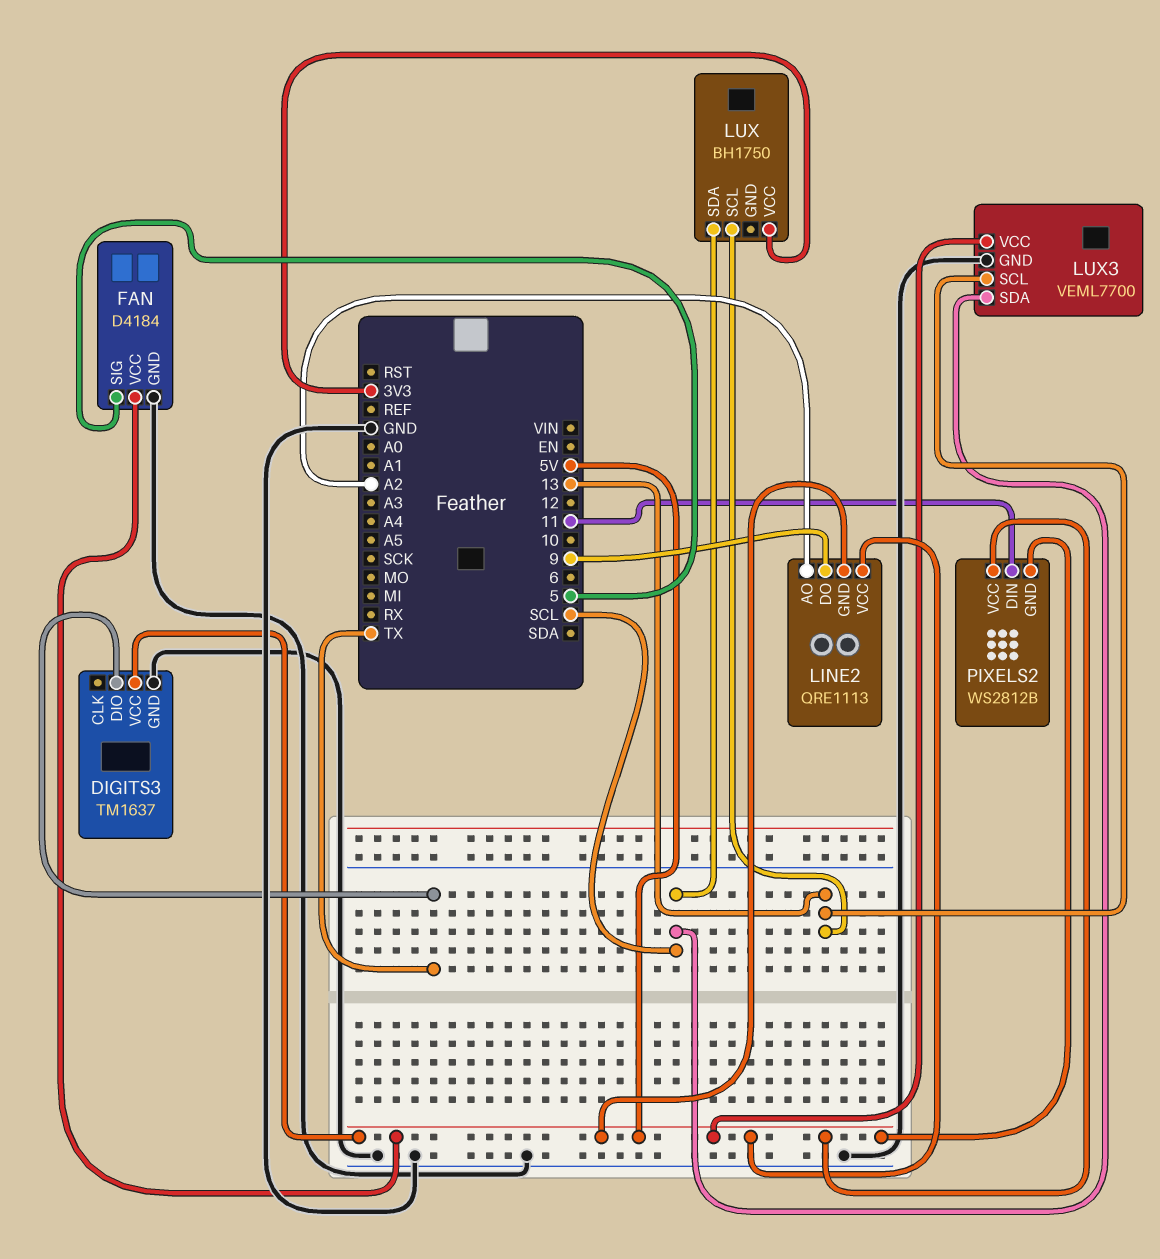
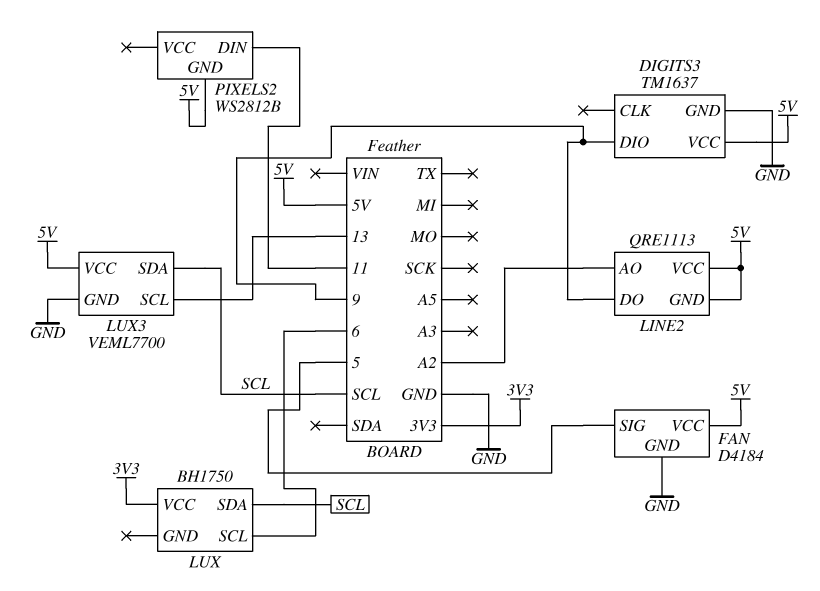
DIGITS3 pin DIO: TX -> 9
LUX pin SCL: 13 -> 6
PIXELS2 pin VCC: 5V -> none

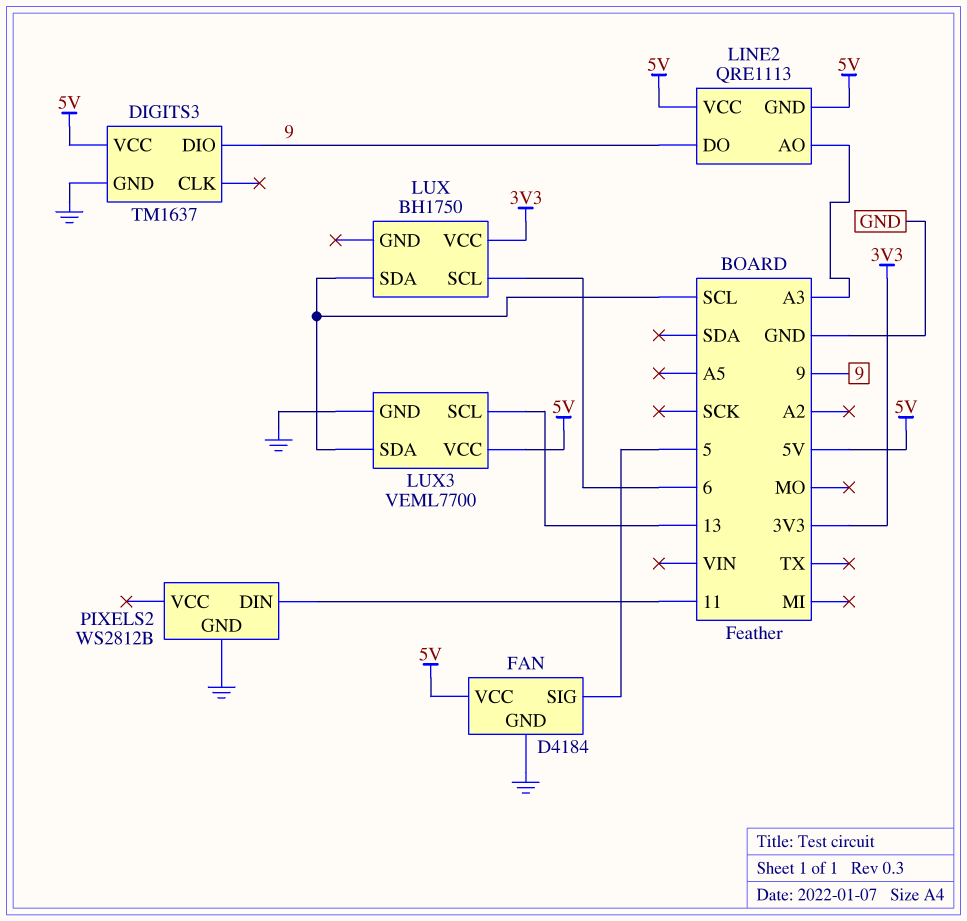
LINE2 pin AO: A2 -> A3
PIXELS2 pin GND: 5V -> GND

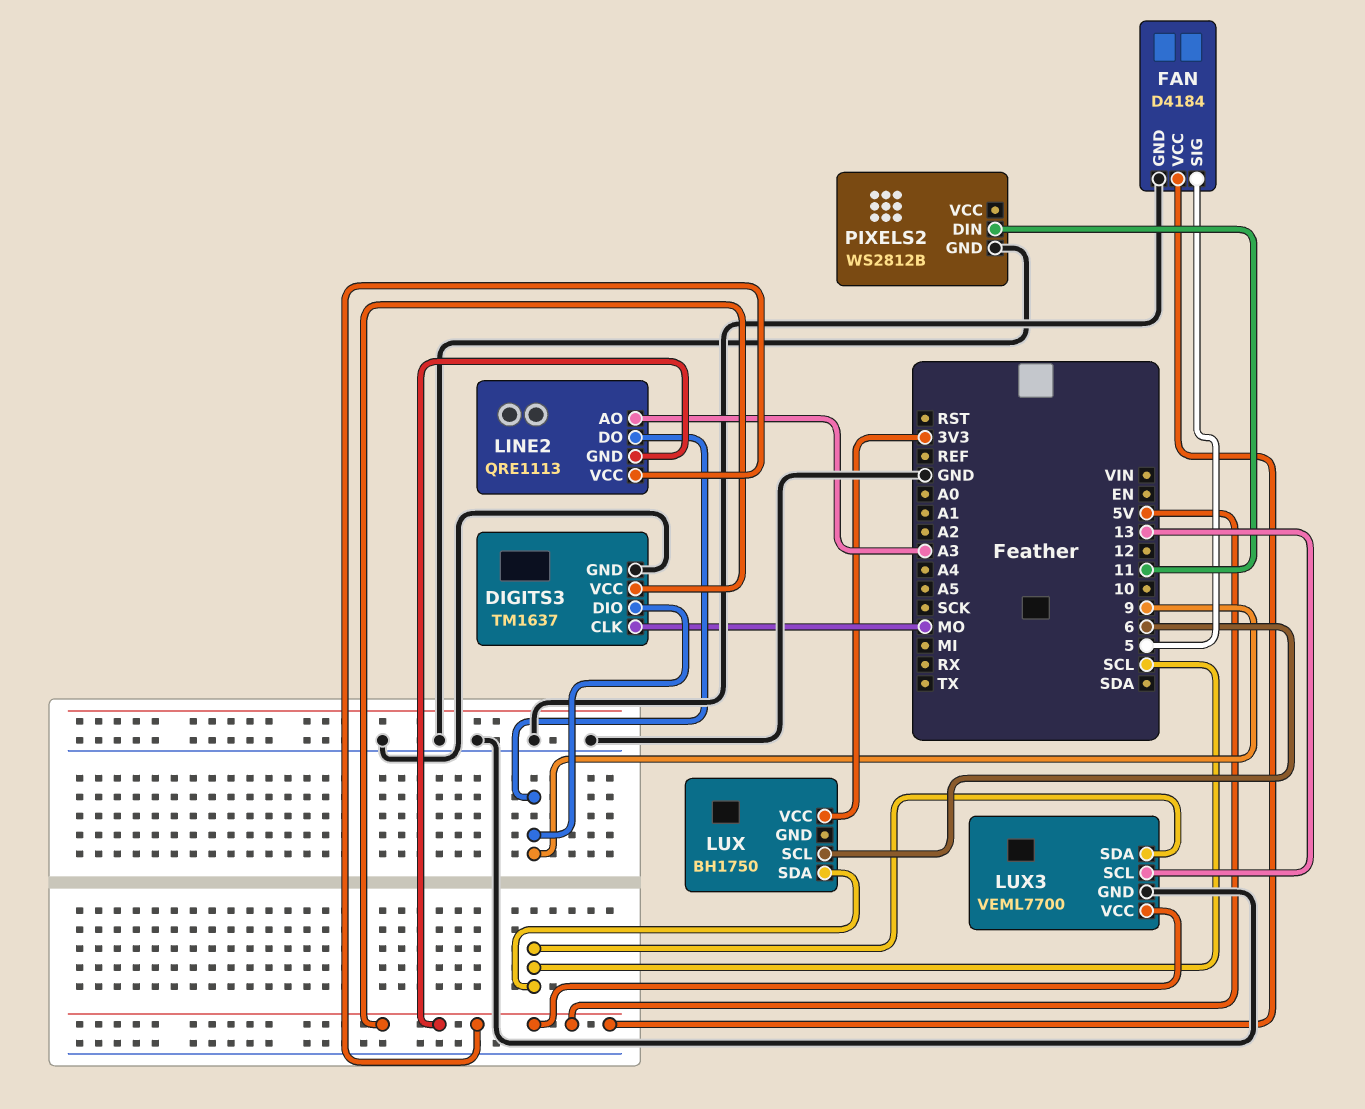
DIGITS3 pin CLK: none -> MO

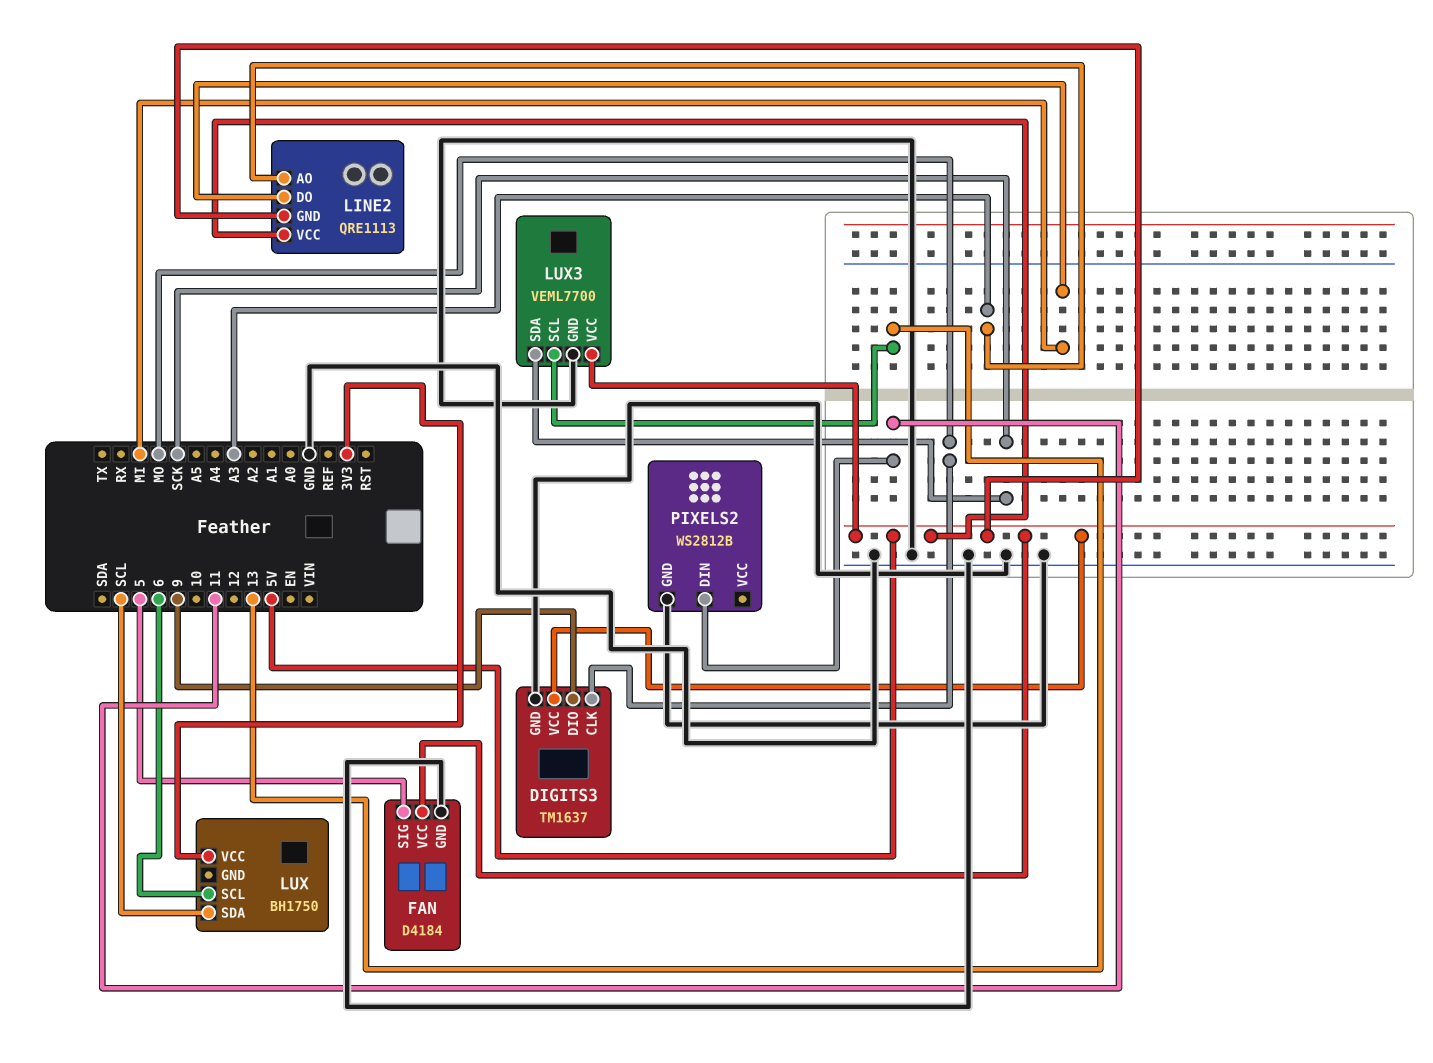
LINE2 pin DO: 9 -> MI
LUX3 pin SDA: SCL -> SCK

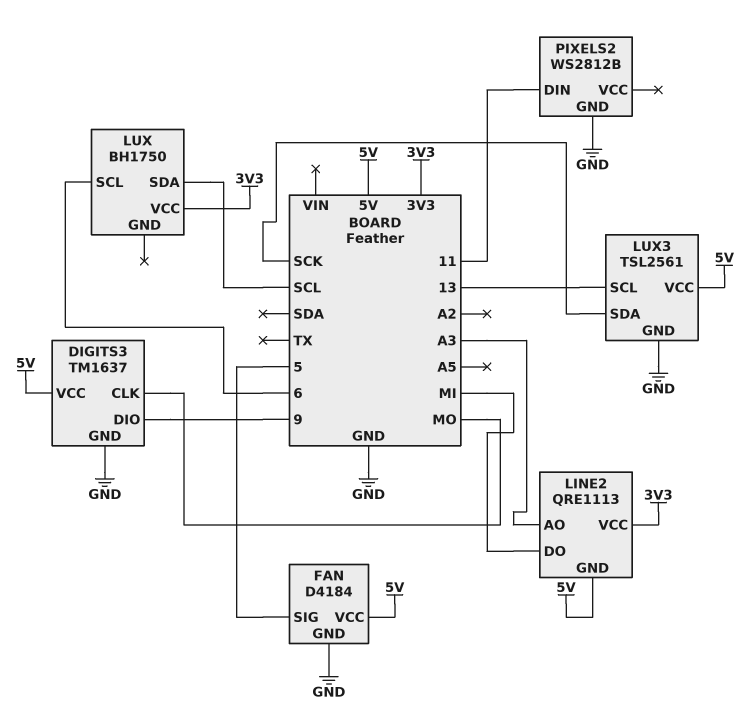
LINE2 pin VCC: 5V -> 3V3
LUX3: VEML7700 -> TSL2561

